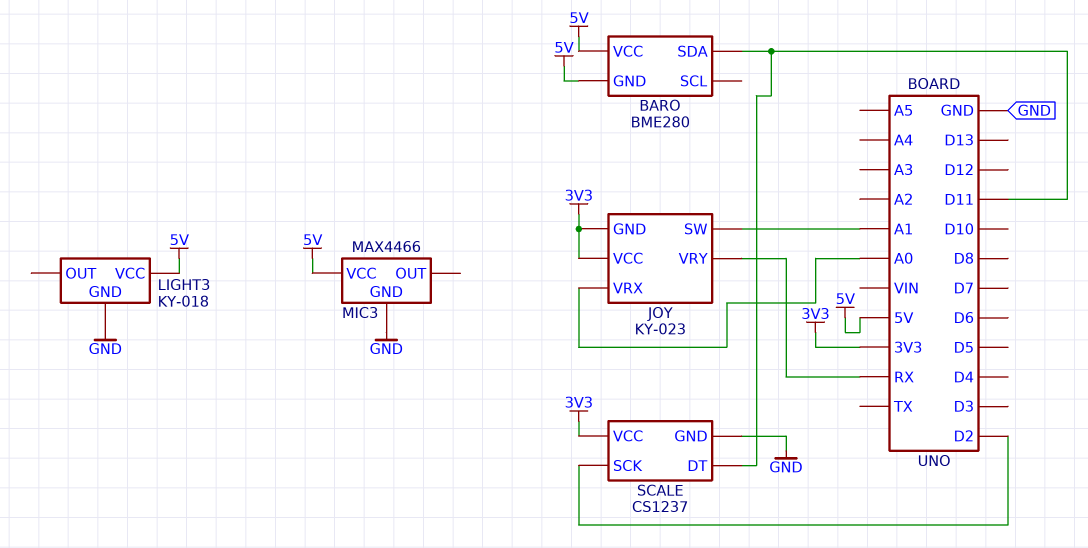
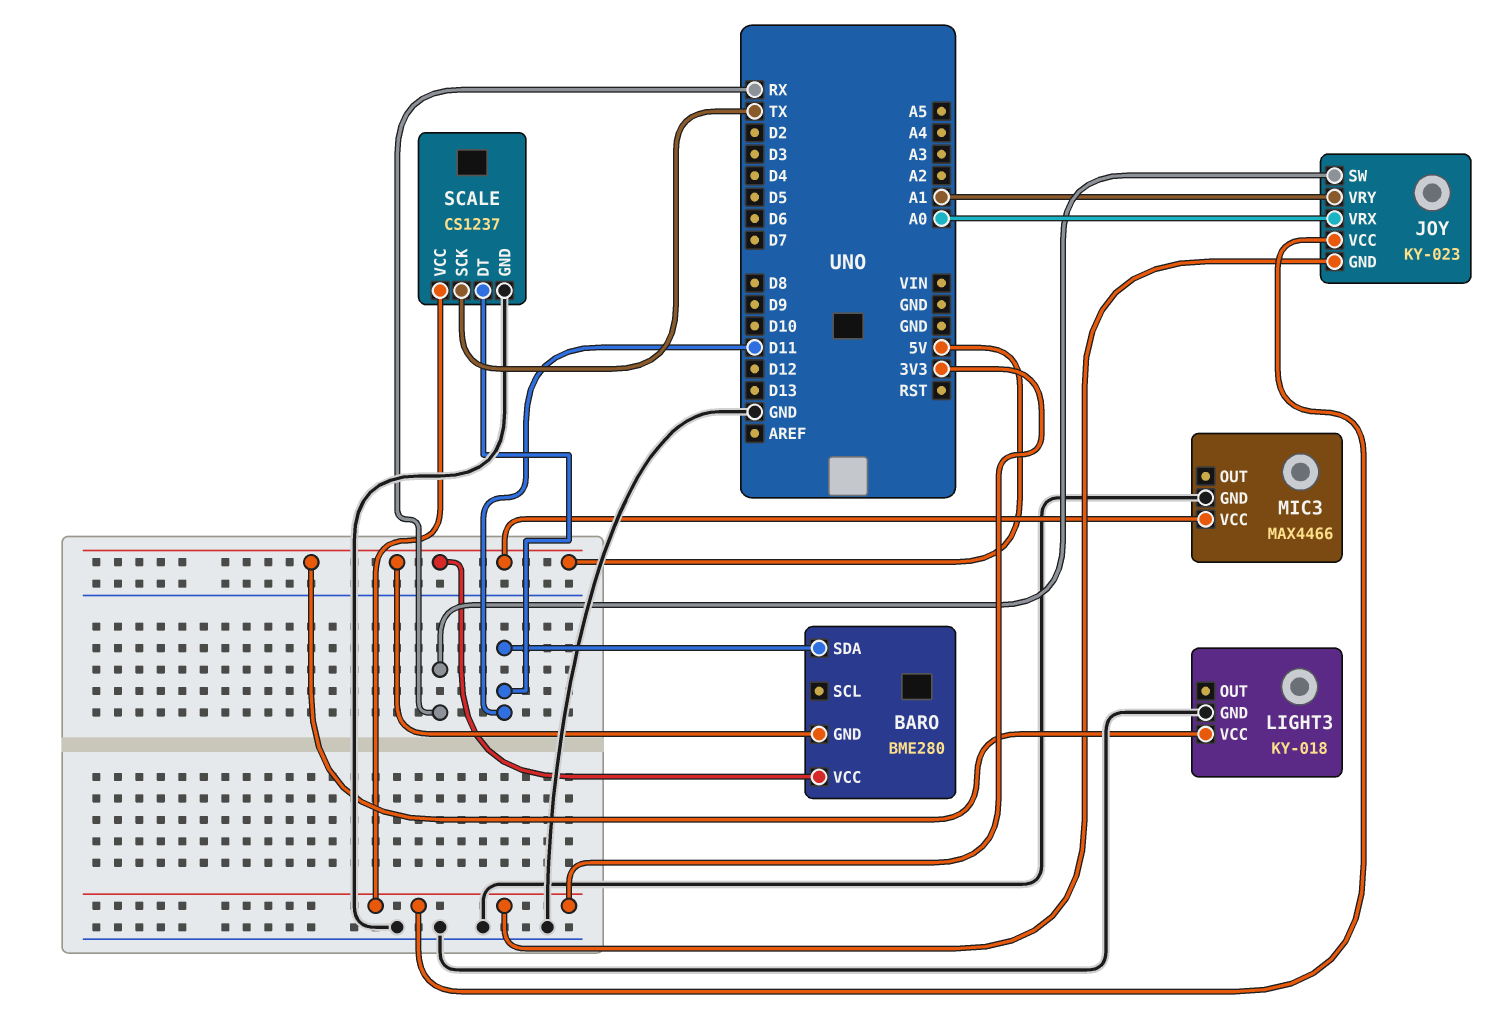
JOY pin SW: A1 -> RX
JOY pin VRY: RX -> A1
SCALE pin SCK: D2 -> TX

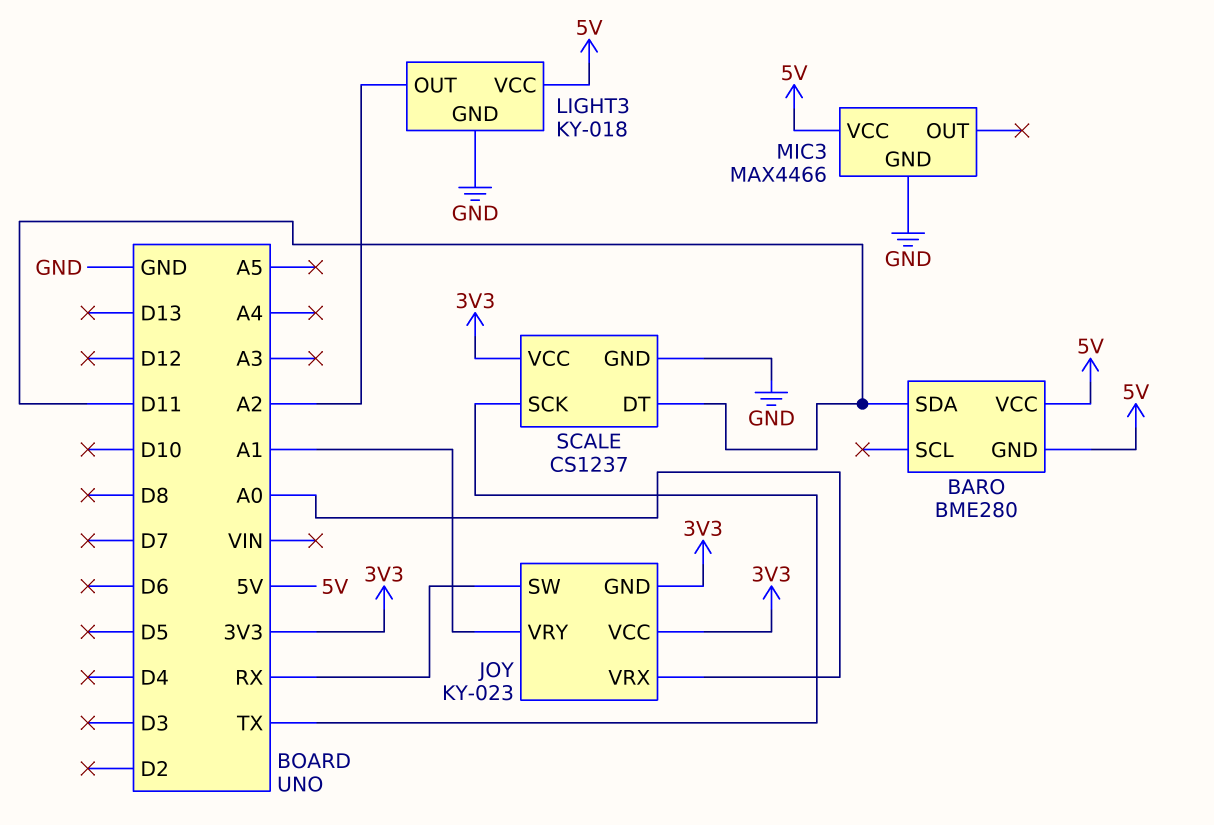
LIGHT3 pin OUT: none -> A2

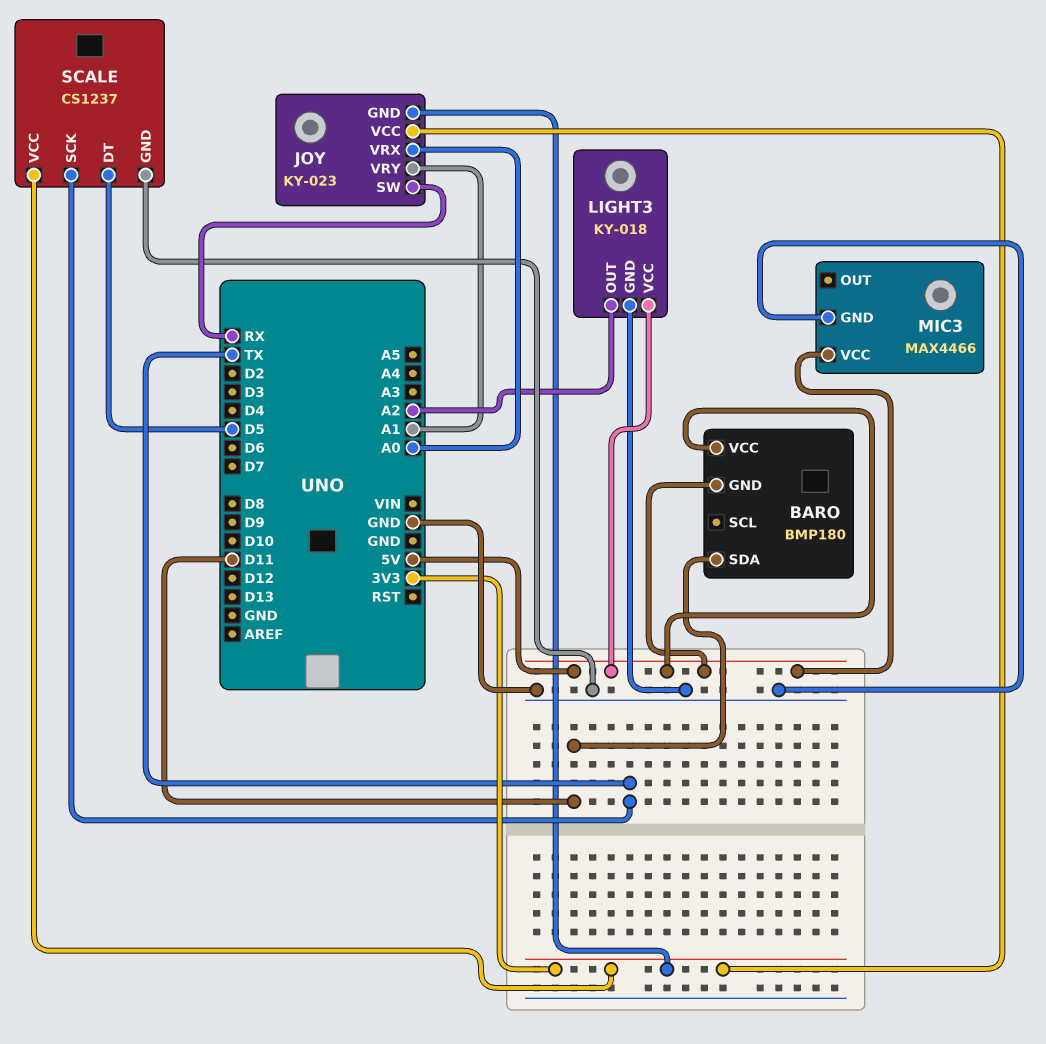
BARO: BME280 -> BMP180
SCALE pin DT: D11 -> D5

